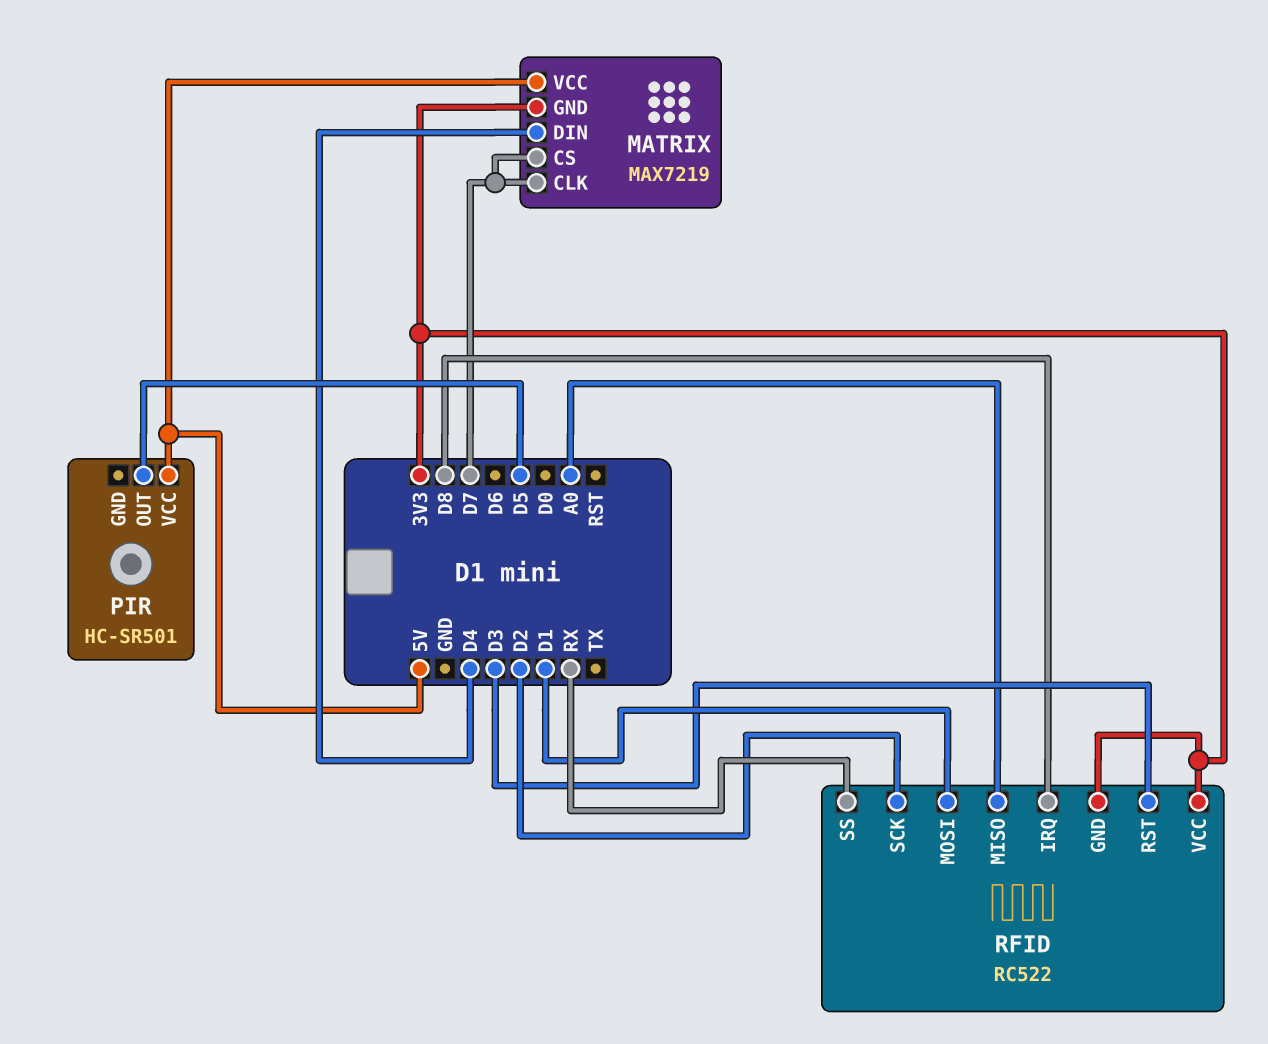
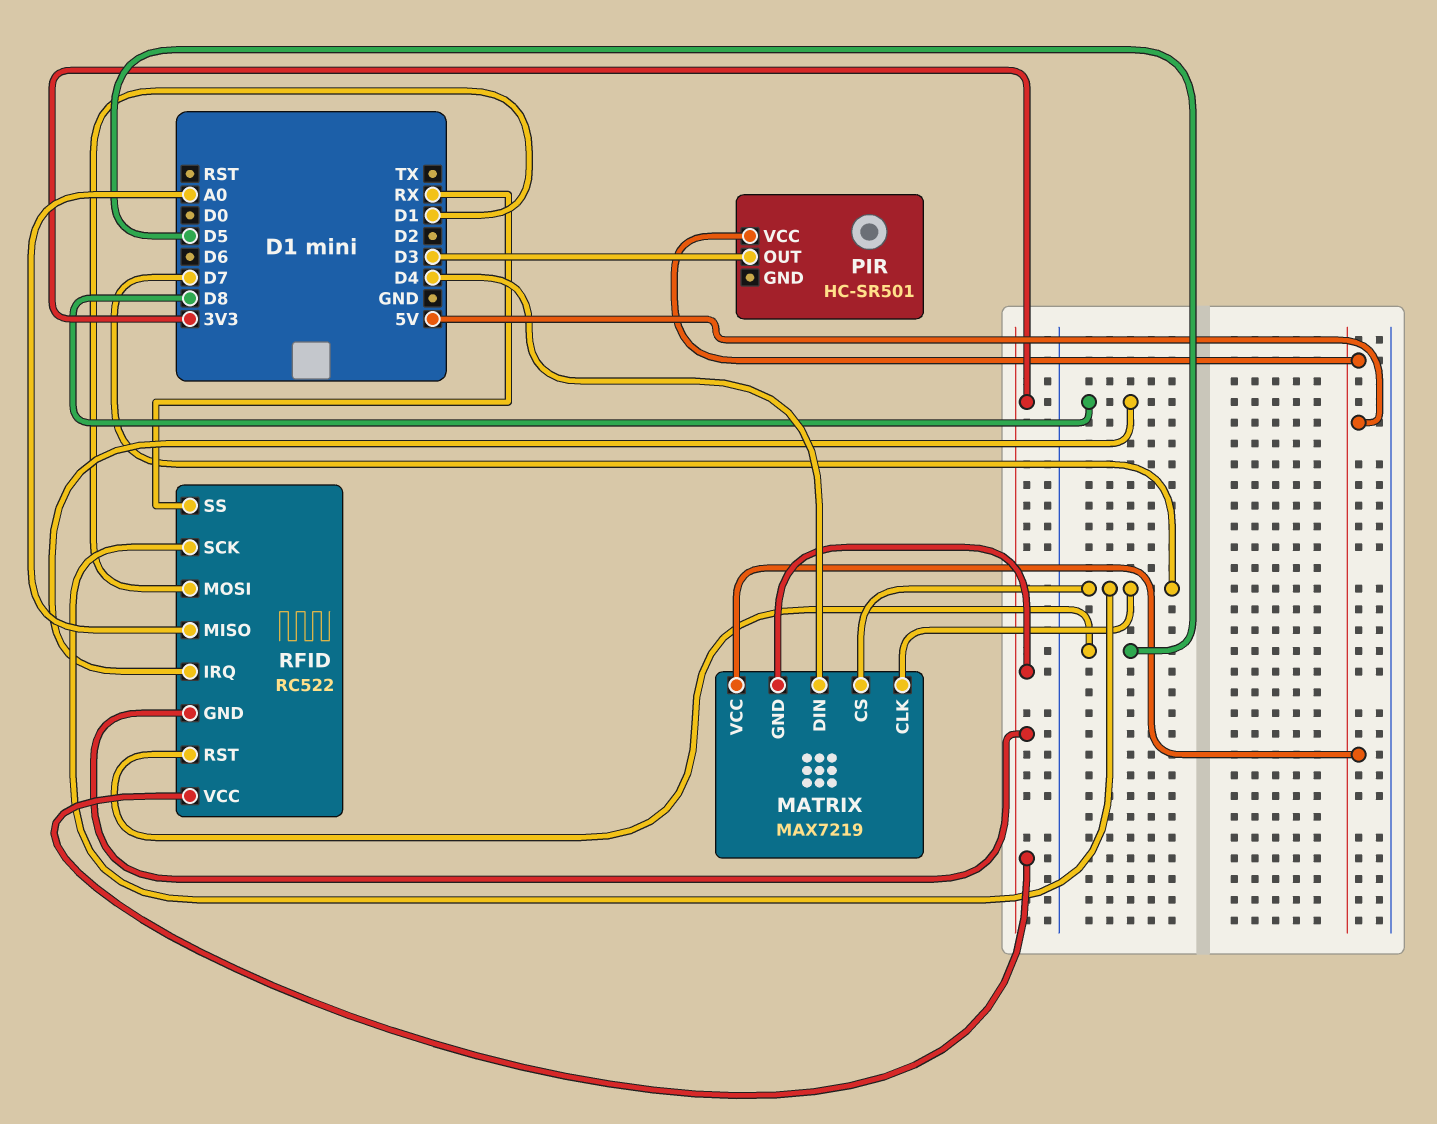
PIR pin OUT: D5 -> D3
RFID pin RST: D3 -> D5
RFID pin SCK: D2 -> D7

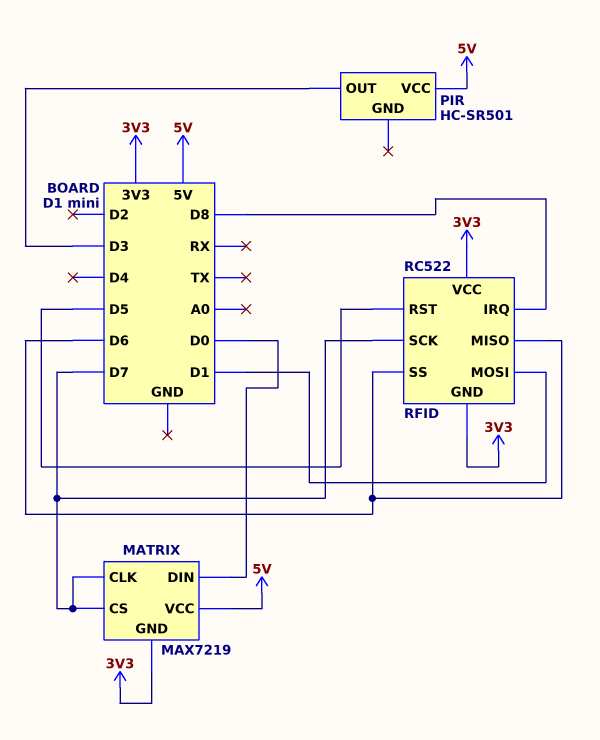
MATRIX pin DIN: D4 -> D0
RFID pin MISO: A0 -> D6
RFID pin SS: RX -> D6

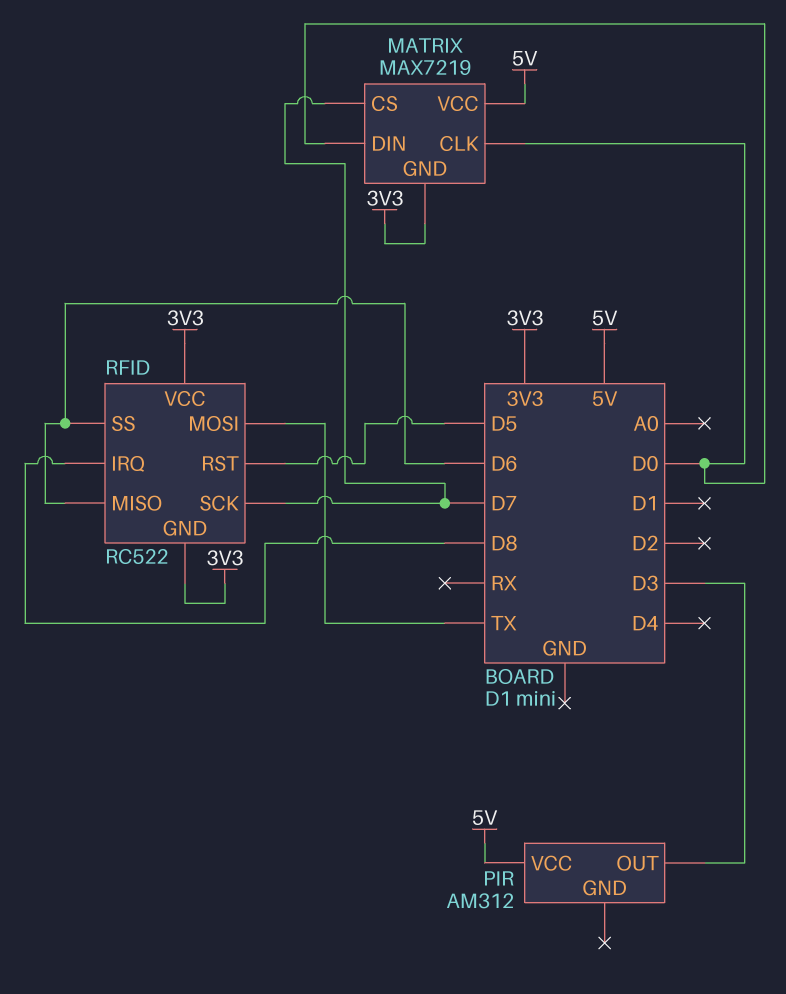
MATRIX pin CLK: D7 -> D0
PIR: HC-SR501 -> AM312
RFID pin MOSI: D1 -> TX

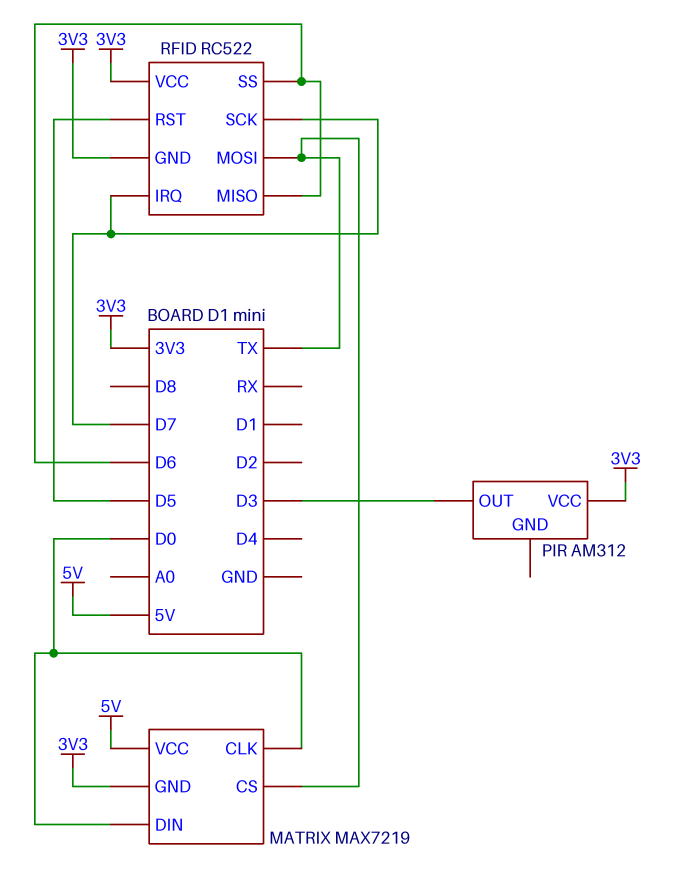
MATRIX pin CS: D7 -> TX
PIR pin VCC: 5V -> 3V3
RFID pin IRQ: D8 -> D7

